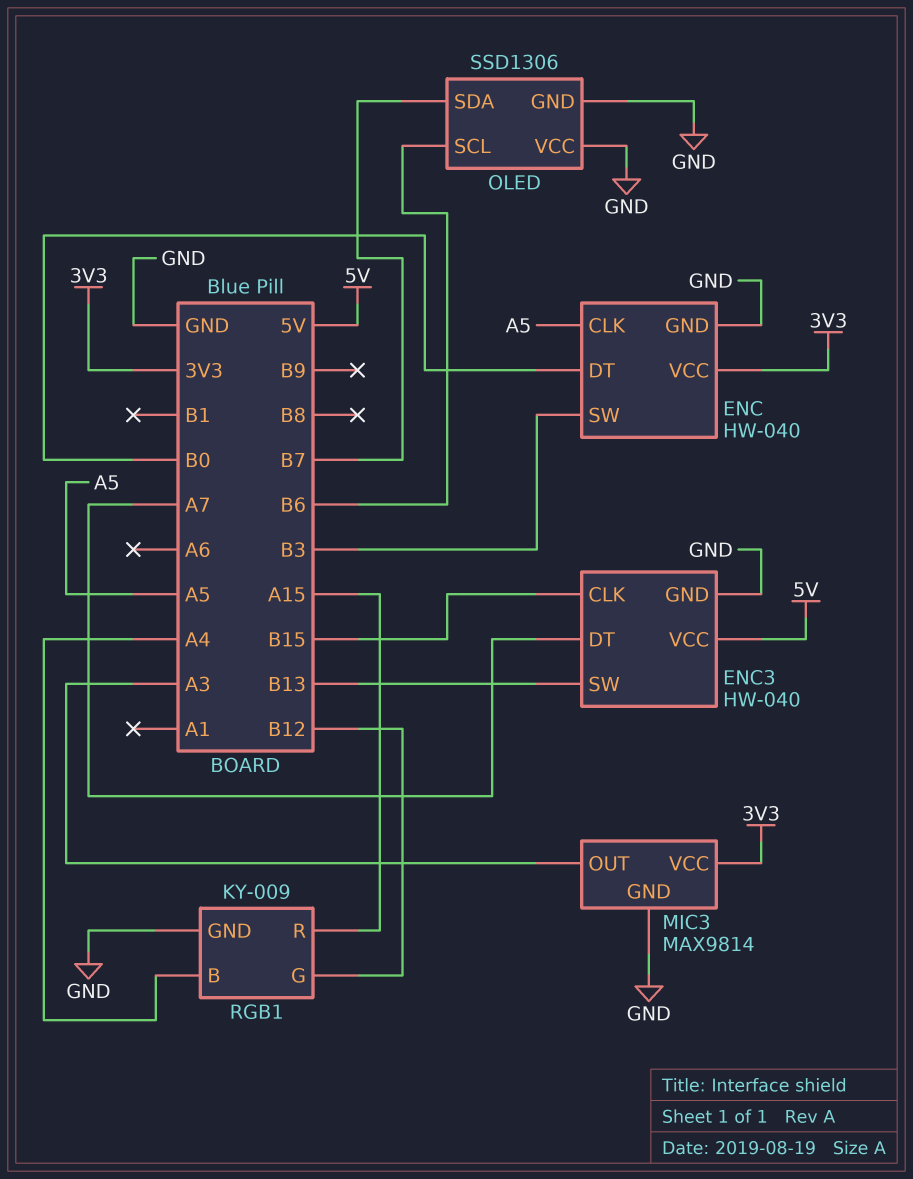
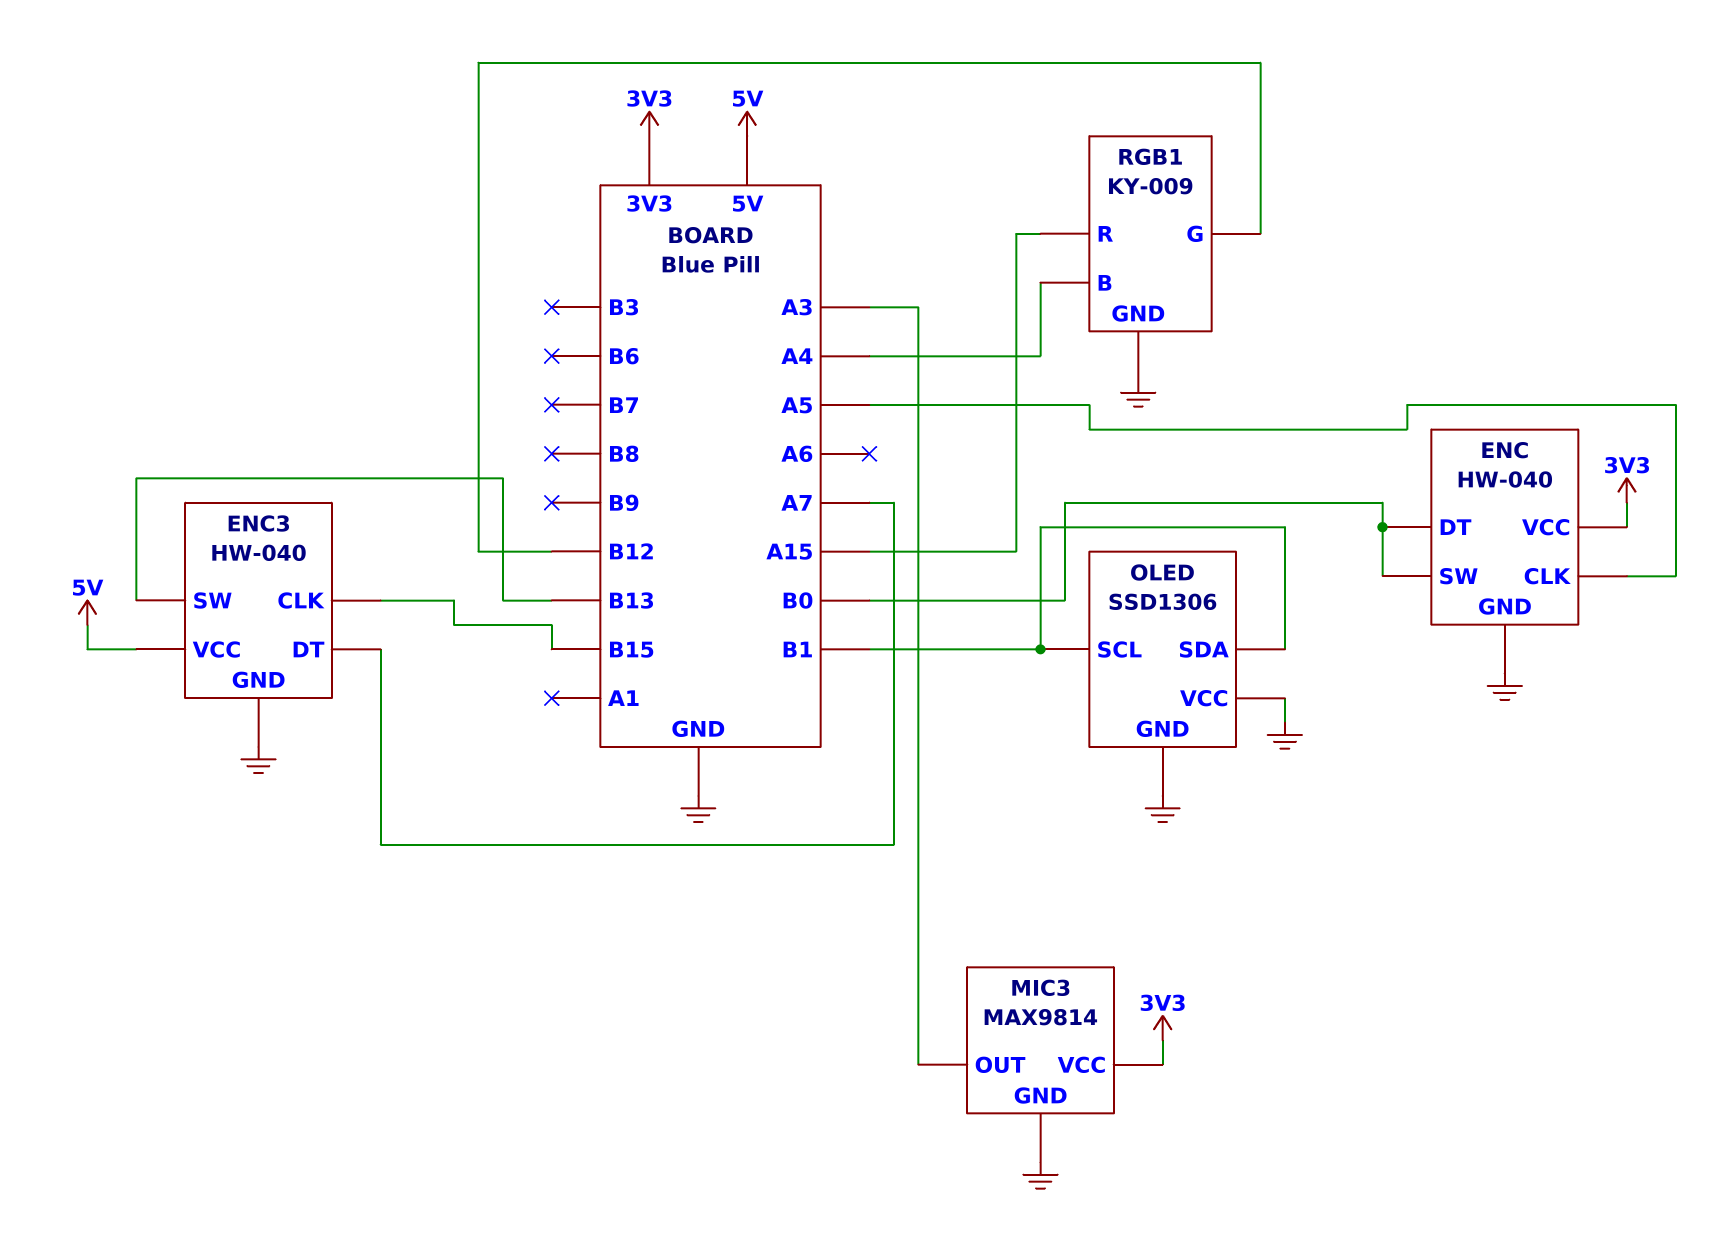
ENC pin SW: B3 -> B0
OLED pin SCL: B6 -> B1
OLED pin SDA: B7 -> B1

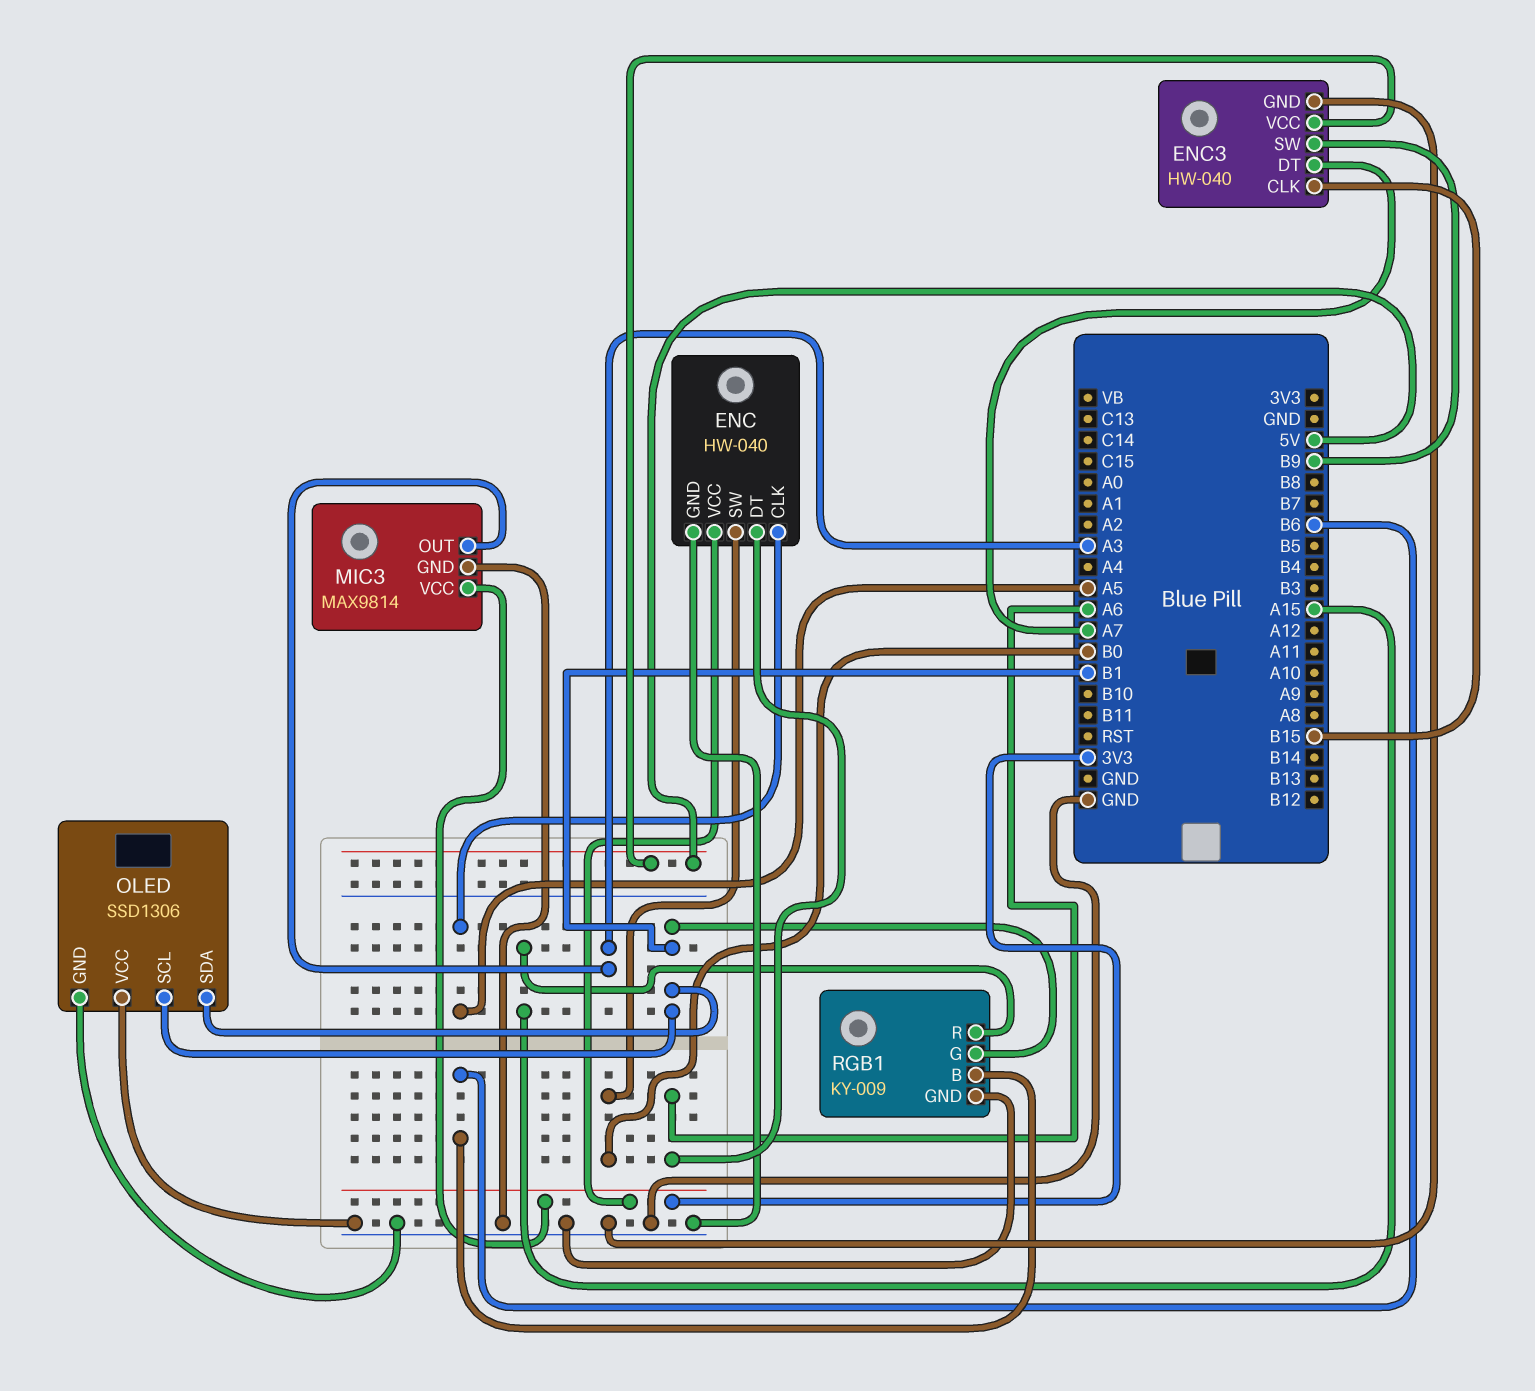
ENC pin DT: B0 -> A6
ENC3 pin SW: B13 -> B9
RGB1 pin B: A4 -> B6
RGB1 pin G: B12 -> B1

